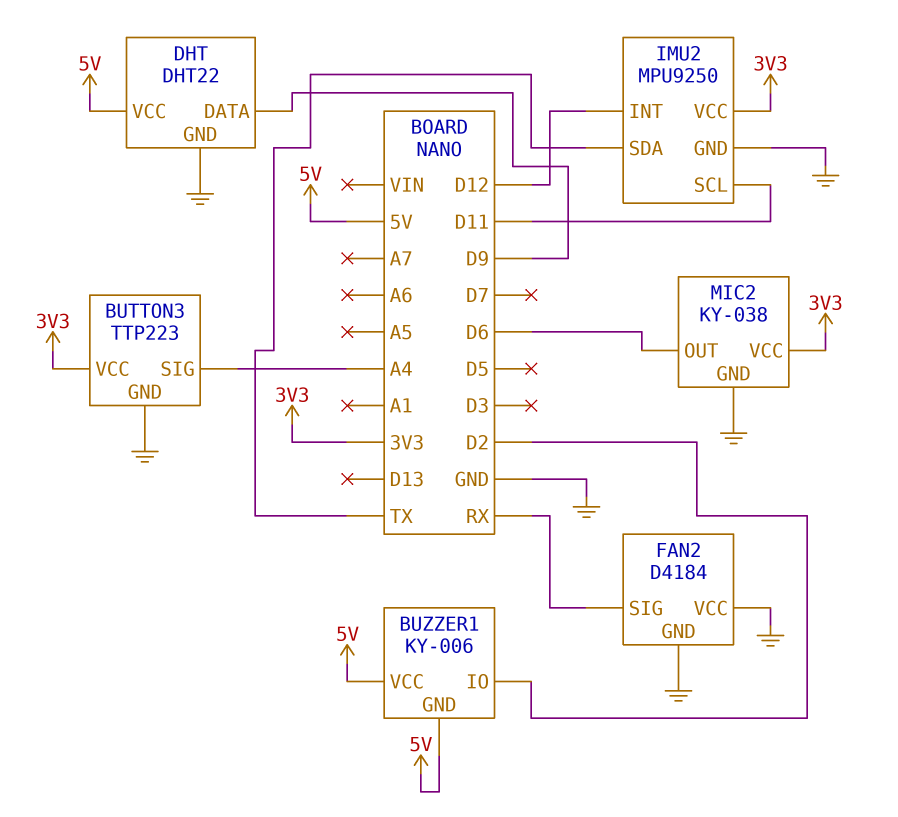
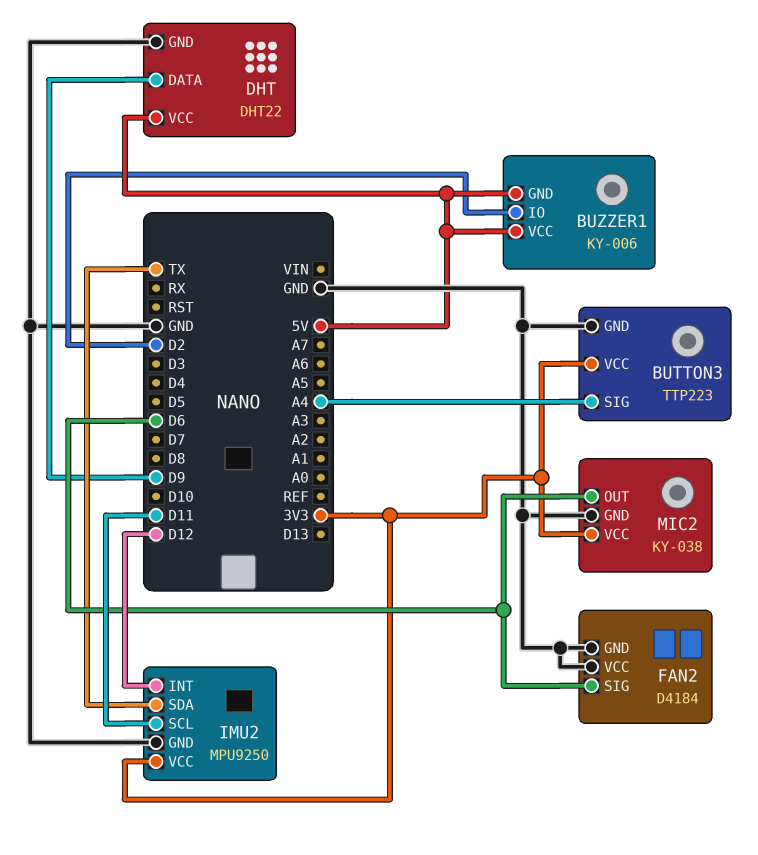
FAN2 pin SIG: RX -> D6

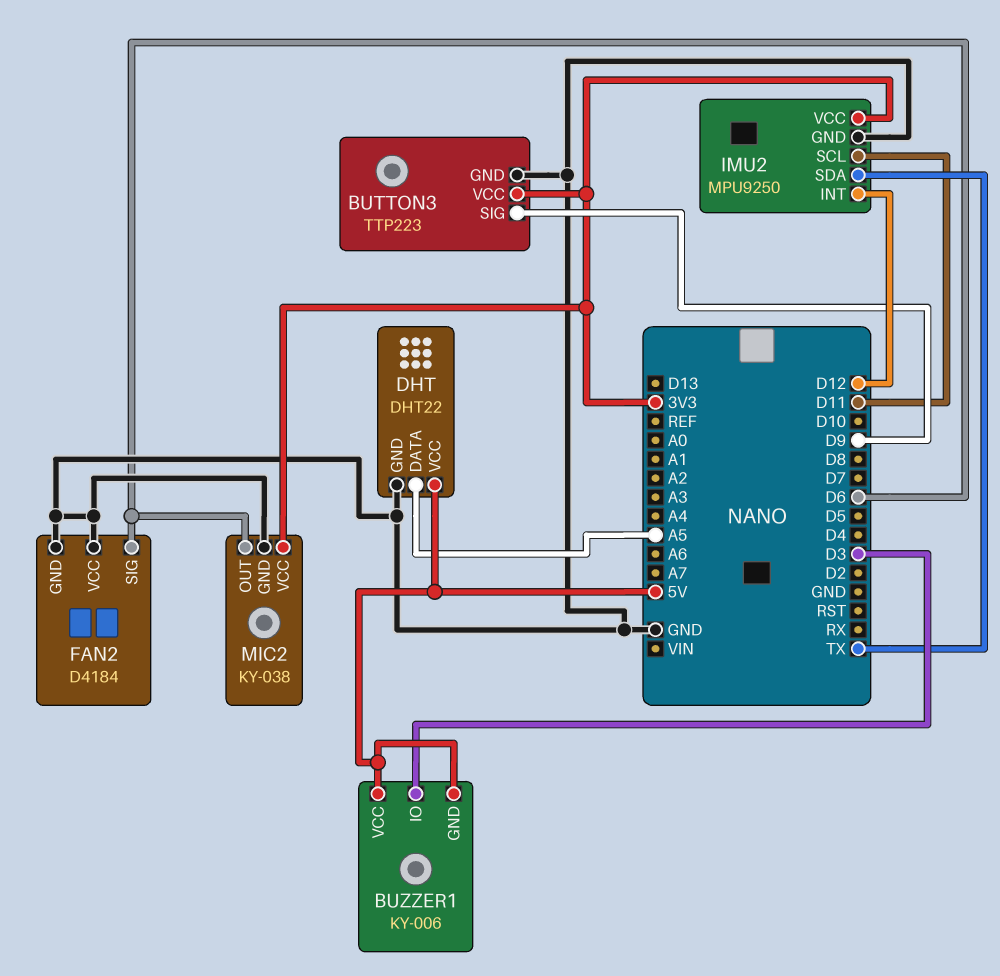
BUTTON3 pin SIG: A4 -> D9
BUZZER1 pin IO: D2 -> D3
DHT pin DATA: D9 -> A5

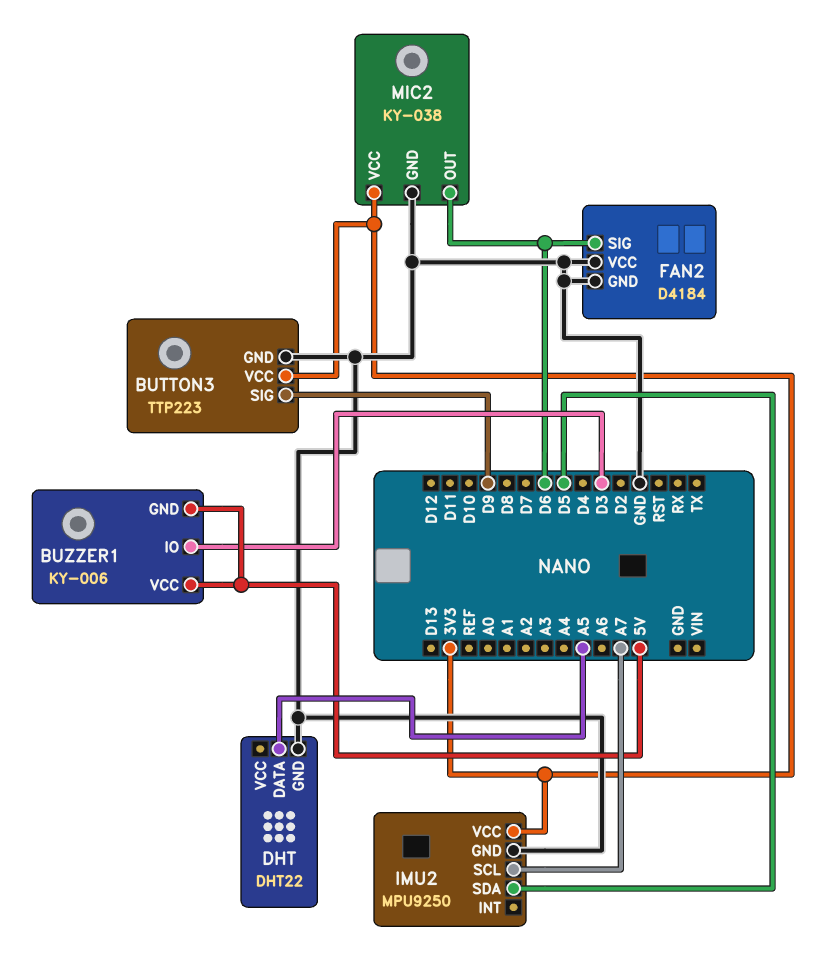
DHT pin VCC: 5V -> none
IMU2 pin INT: D12 -> none
IMU2 pin SCL: D11 -> A7
IMU2 pin SDA: TX -> D5

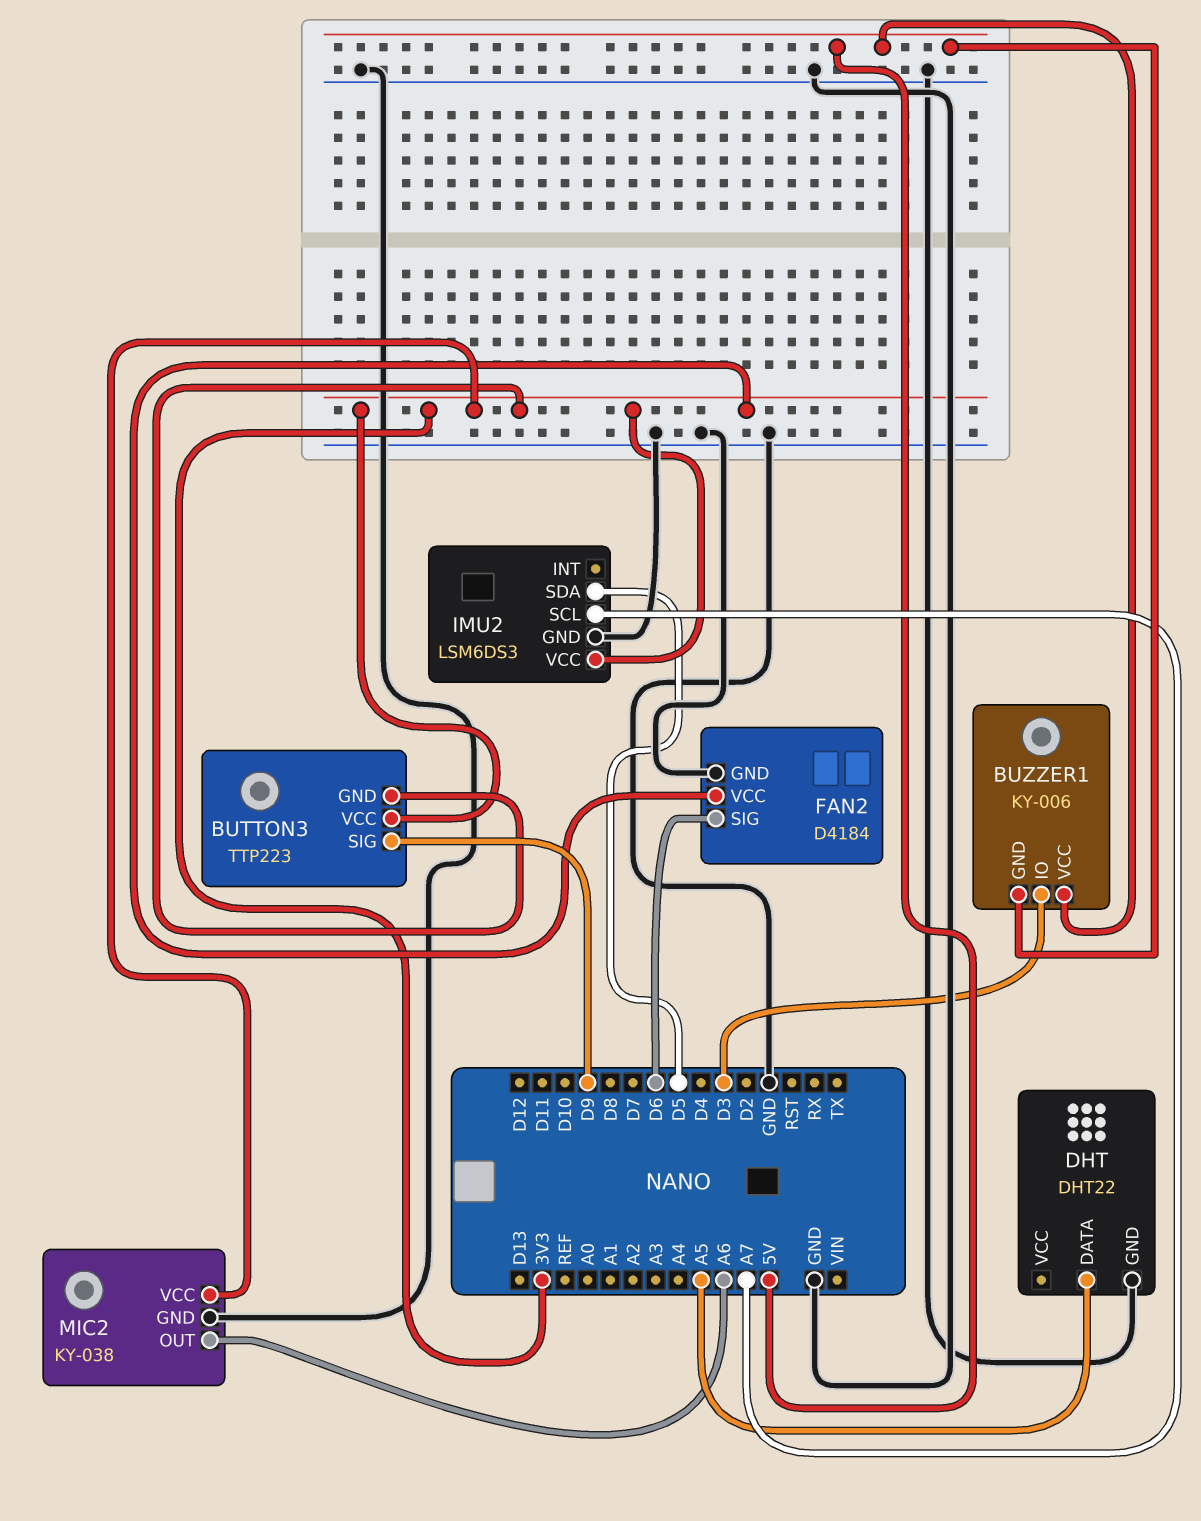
BUTTON3 pin GND: GND -> 3V3
FAN2 pin VCC: GND -> 3V3
IMU2: MPU9250 -> LSM6DS3
MIC2 pin OUT: D6 -> A6

